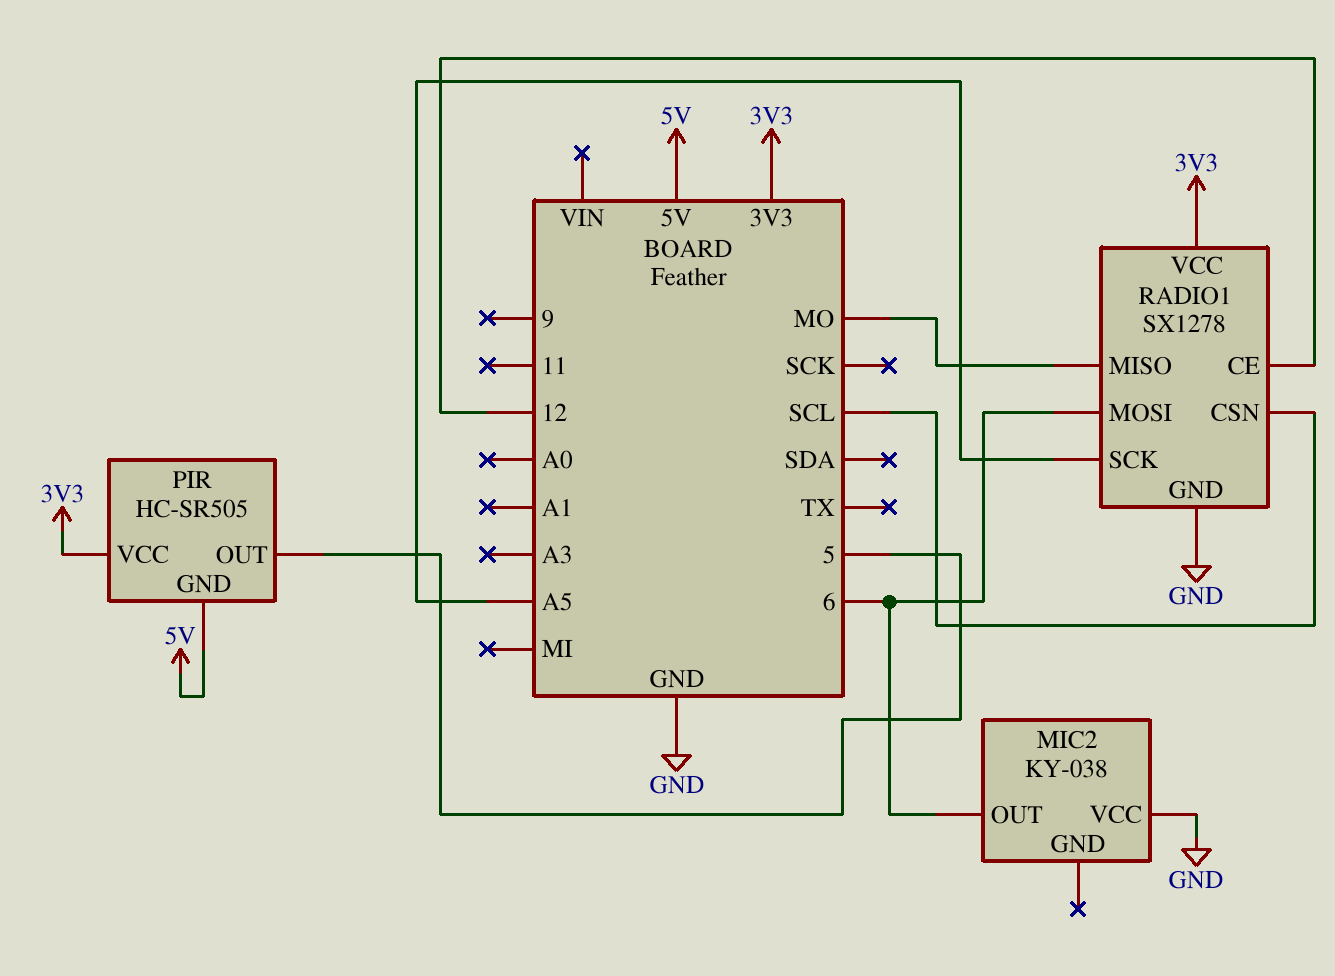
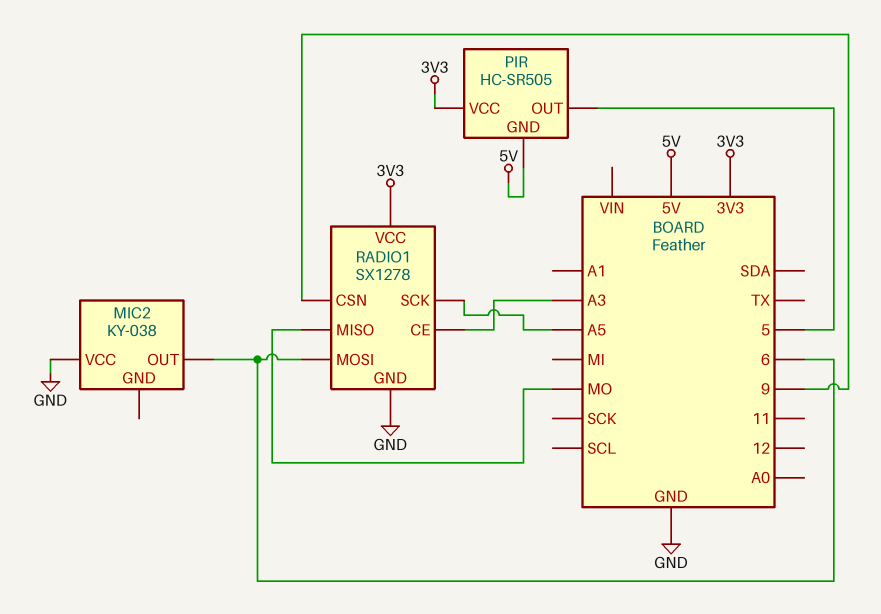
RADIO1 pin CE: 12 -> A3
RADIO1 pin CSN: SCL -> 9

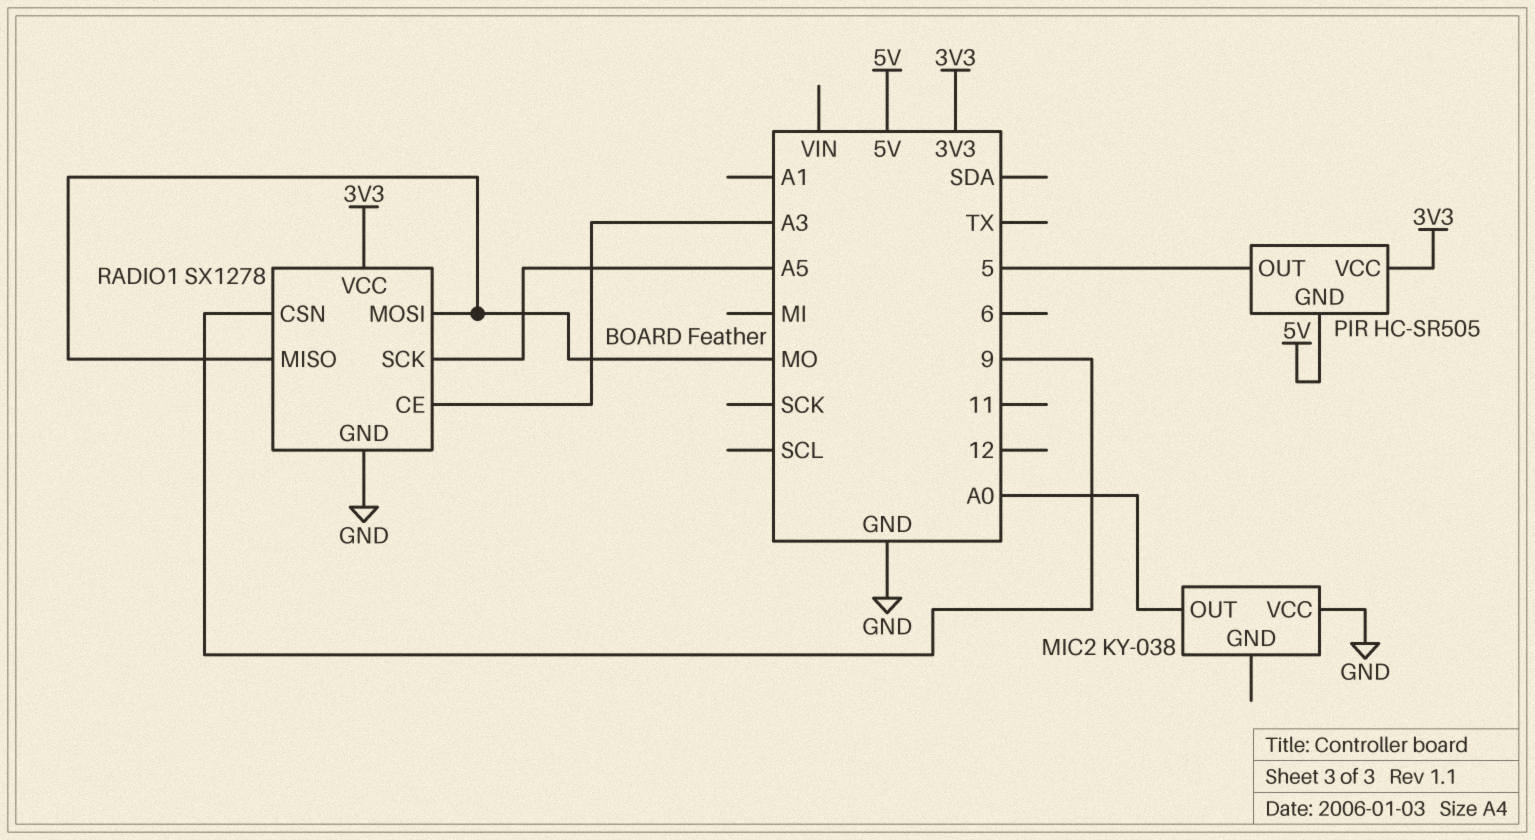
MIC2 pin OUT: 6 -> A0
RADIO1 pin MOSI: 6 -> MO

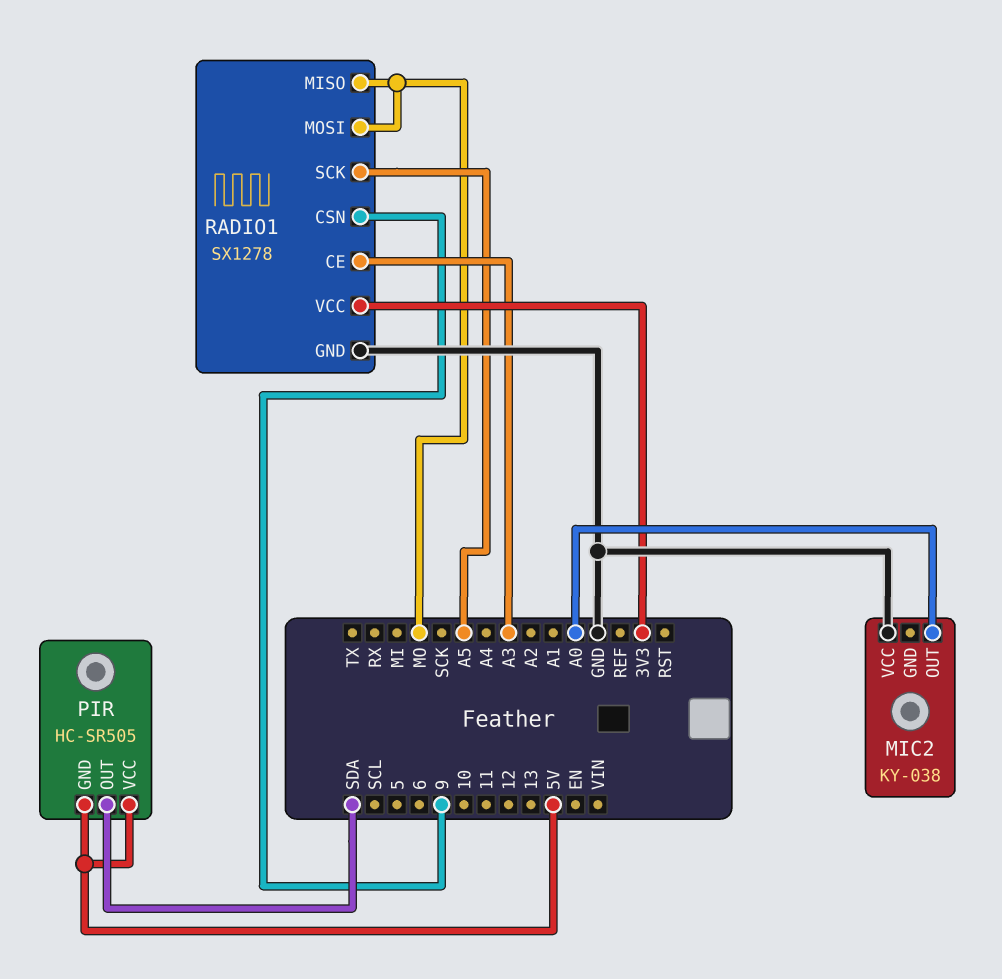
PIR pin OUT: 5 -> SDA
PIR pin VCC: 3V3 -> 5V

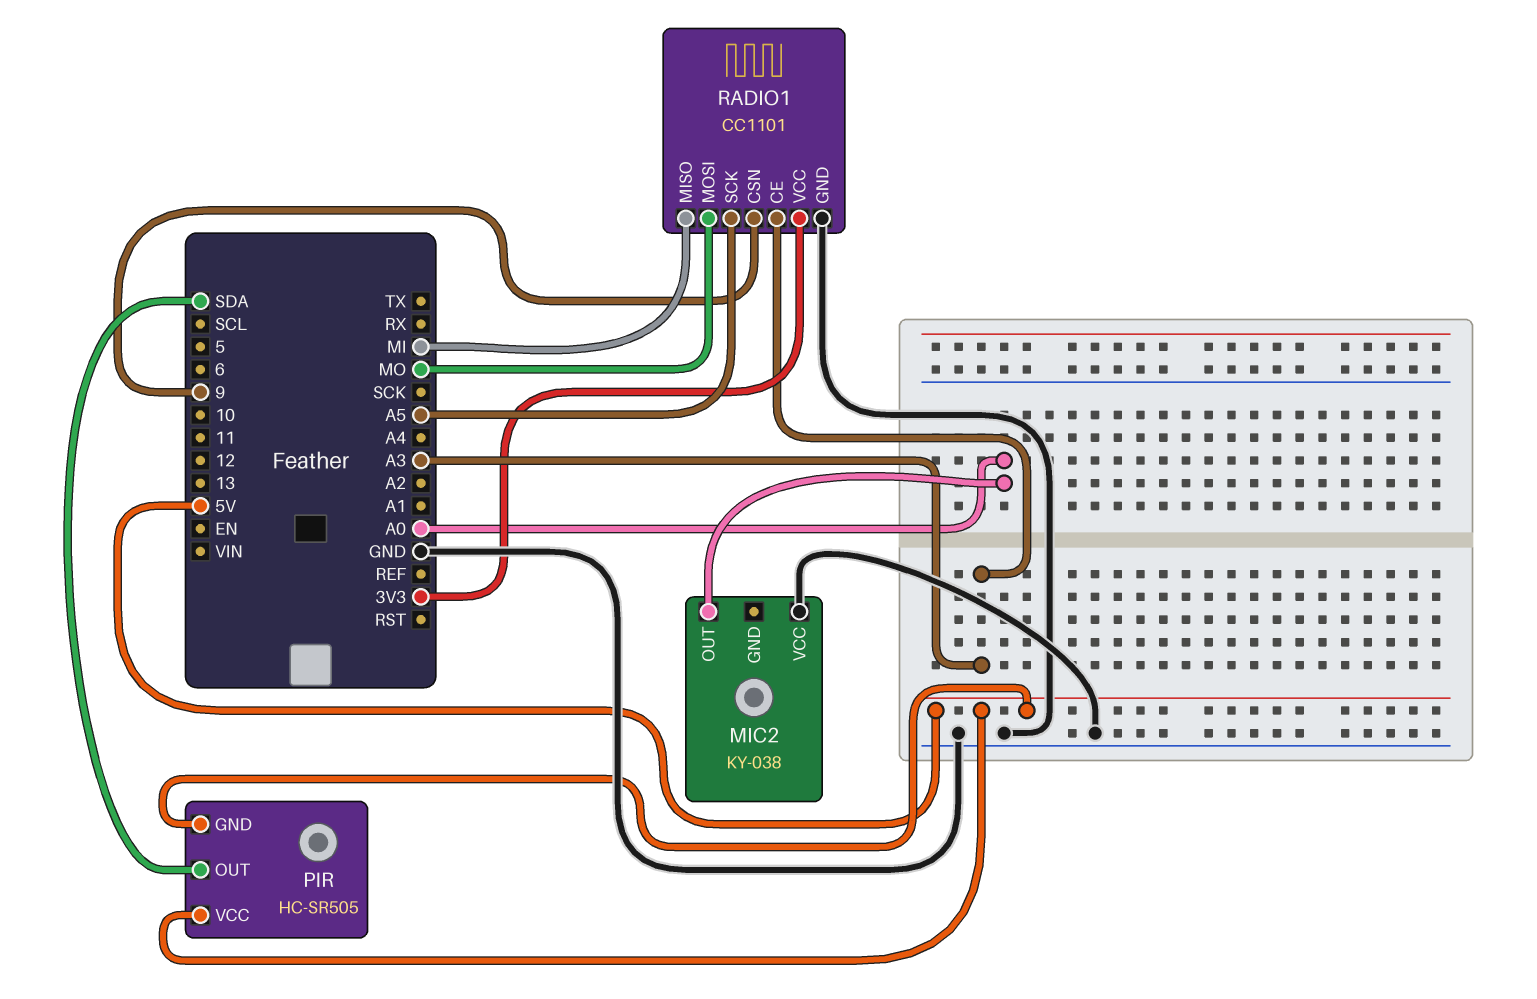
RADIO1: SX1278 -> CC1101
RADIO1 pin MISO: MO -> MI

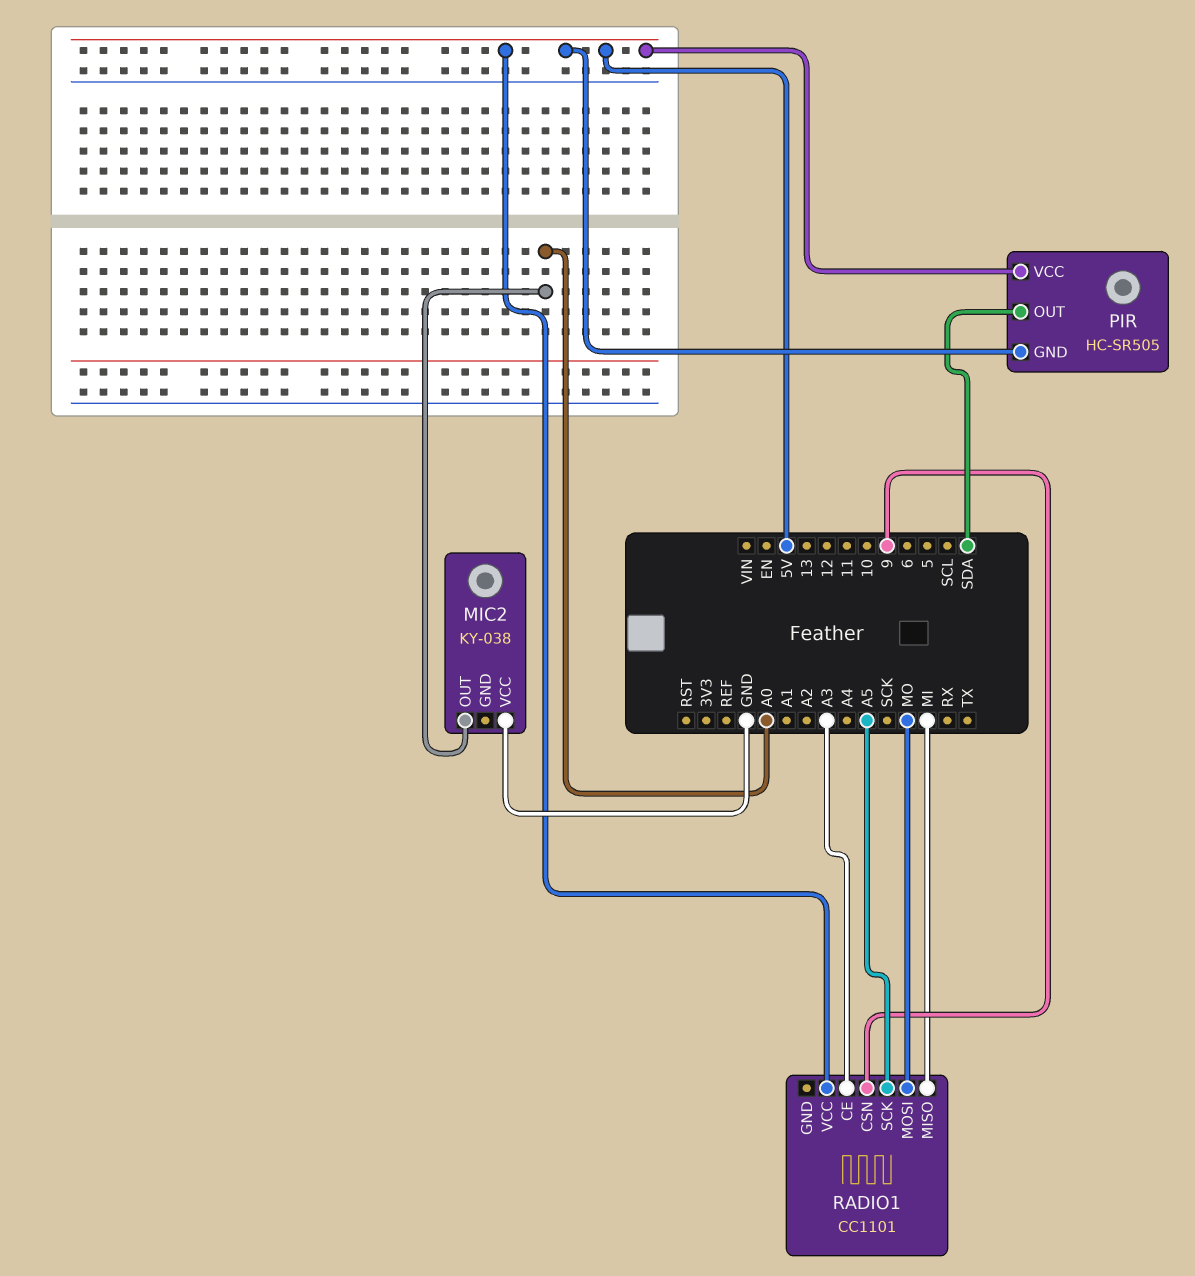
RADIO1 pin GND: GND -> none
RADIO1 pin VCC: 3V3 -> 5V

